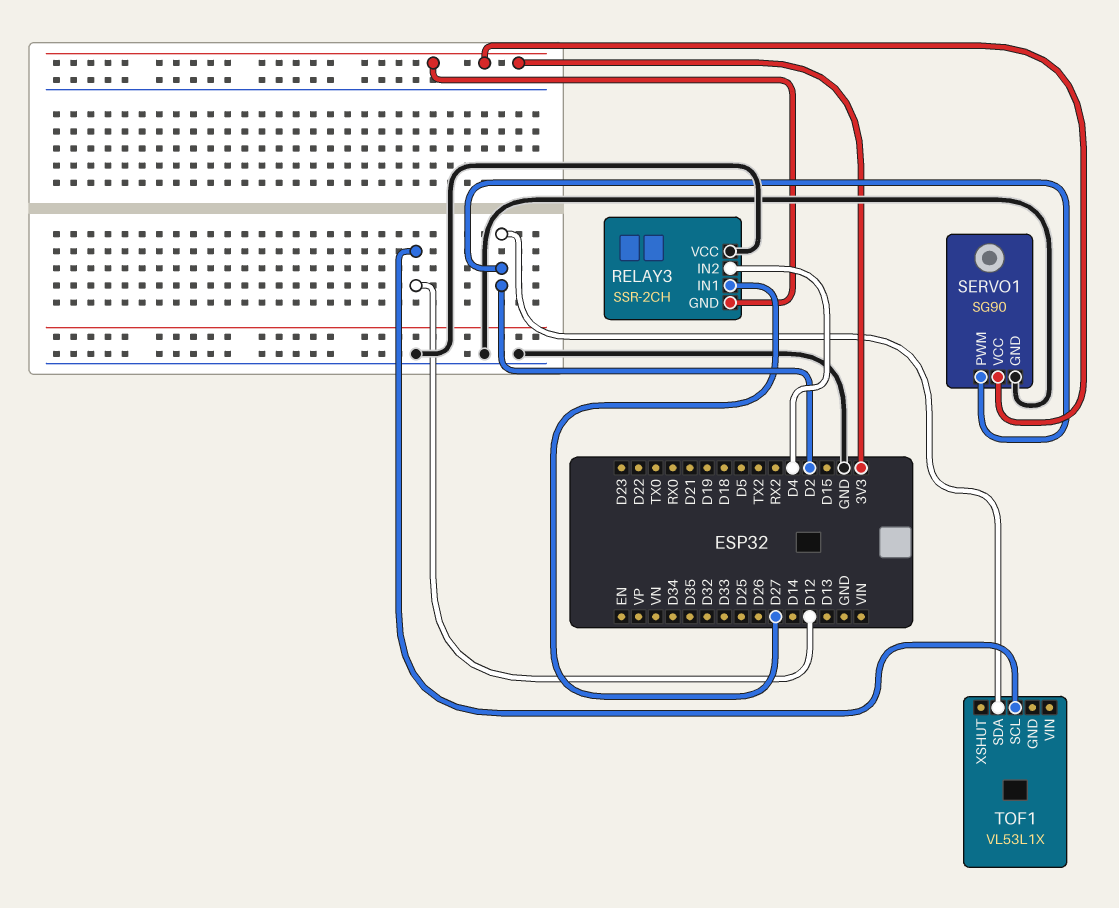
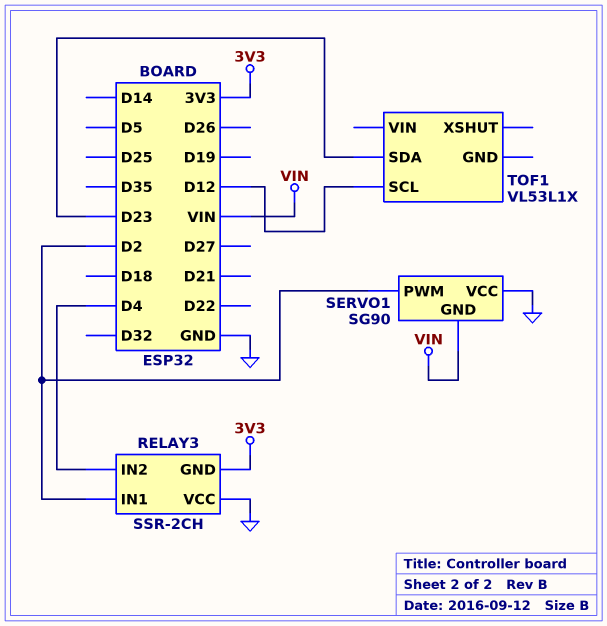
RELAY3 pin IN1: D27 -> D2
SERVO1 pin GND: GND -> VIN
SERVO1 pin VCC: 3V3 -> GND
TOF1 pin SDA: D2 -> D23

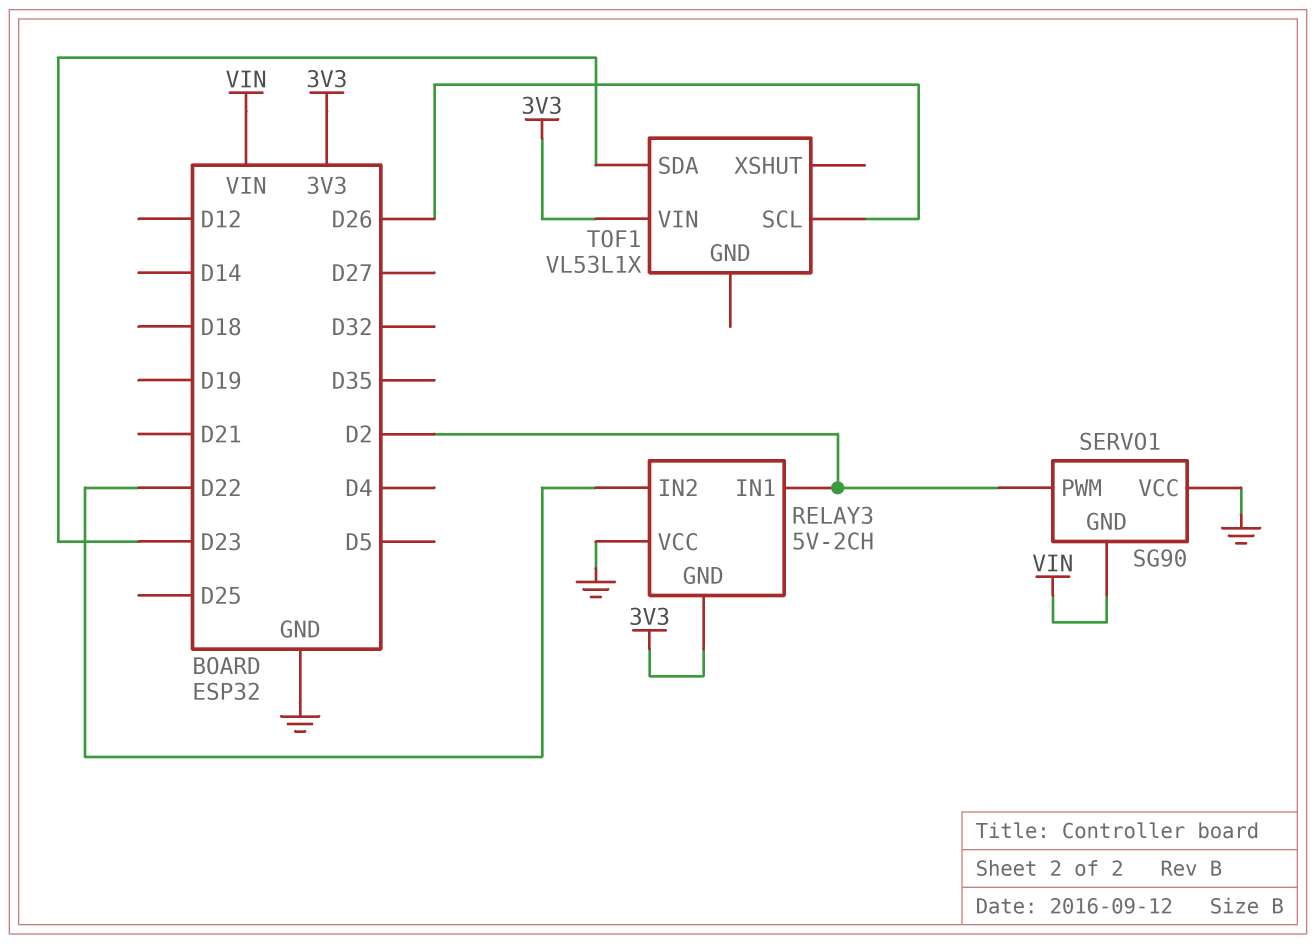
RELAY3: SSR-2CH -> 5V-2CH
RELAY3 pin IN2: D4 -> D22
TOF1 pin SCL: D12 -> D26
TOF1 pin VIN: none -> 3V3

